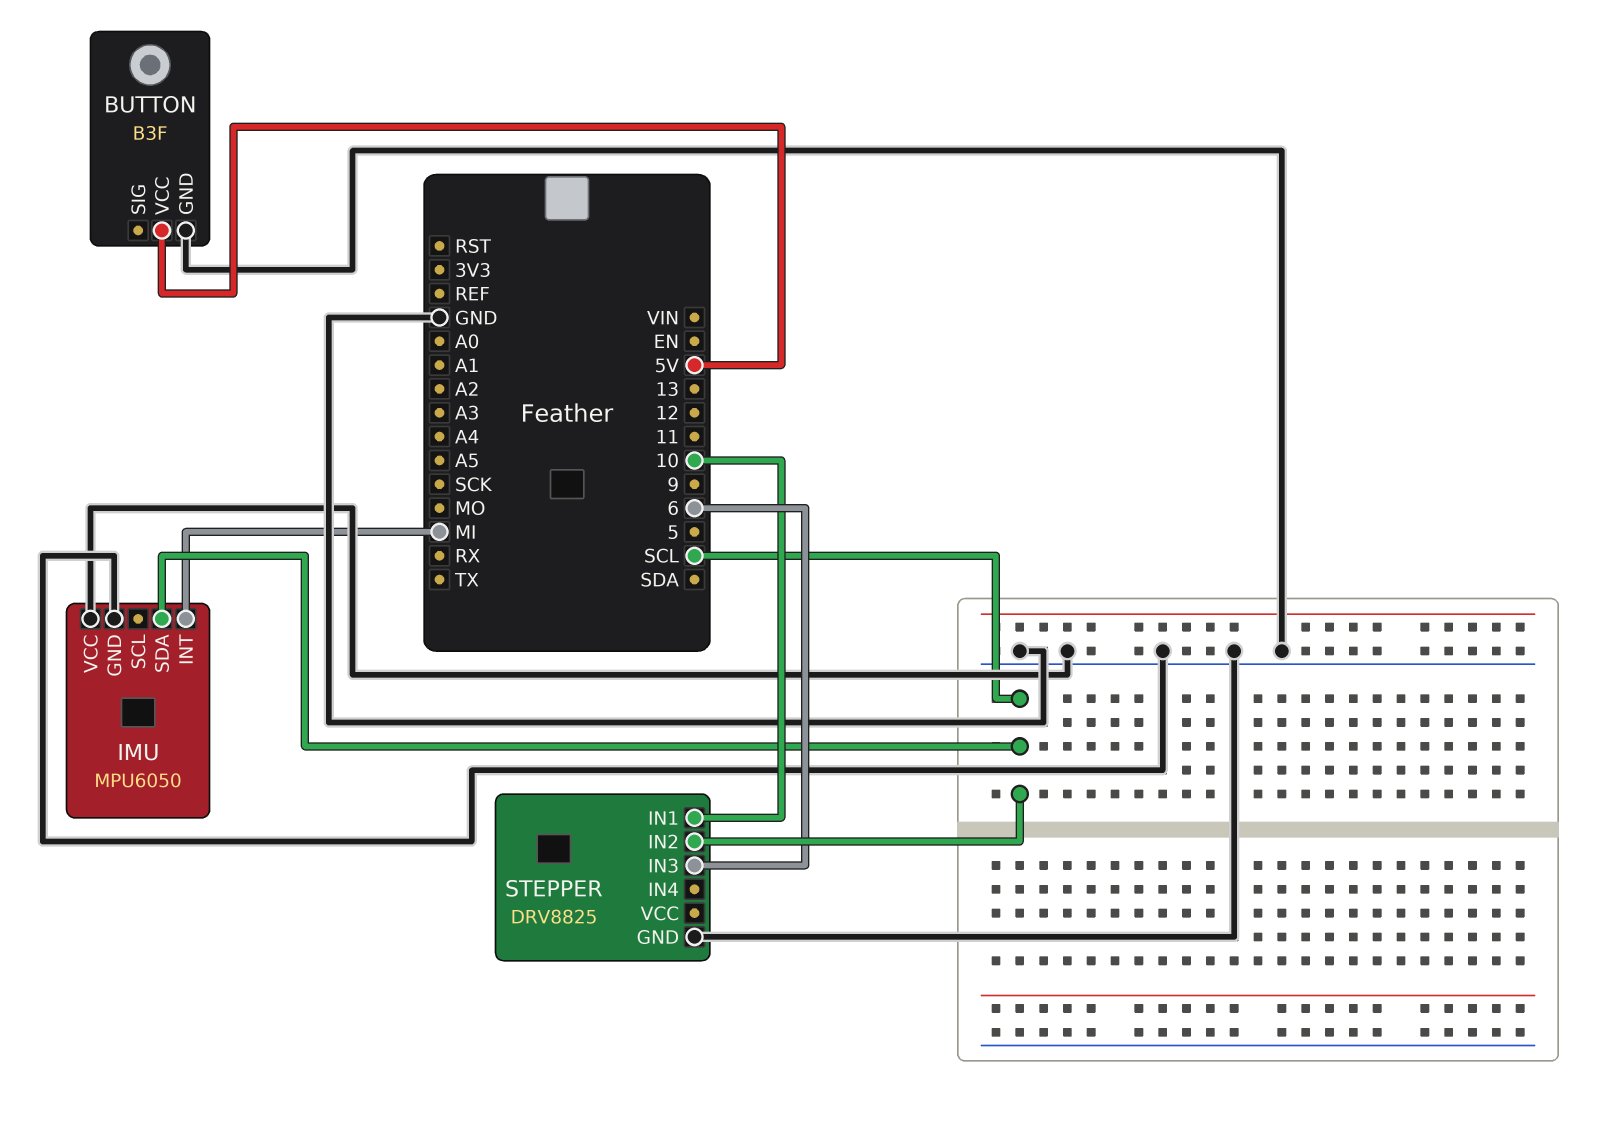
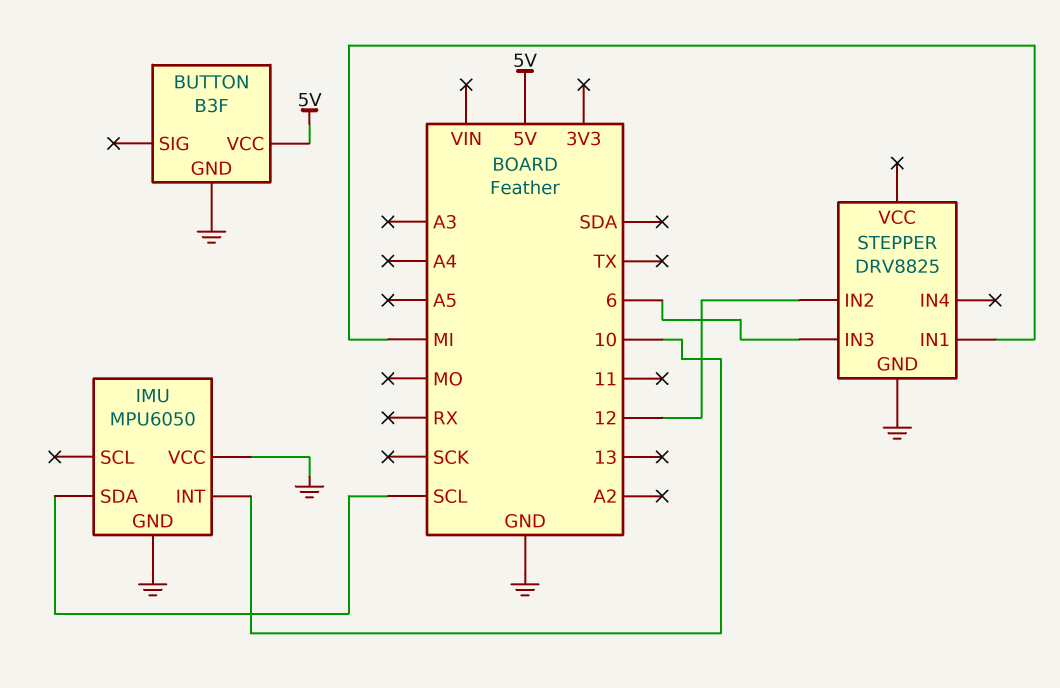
IMU pin INT: MI -> 10
STEPPER pin IN1: 10 -> MI
STEPPER pin IN2: SCL -> 12

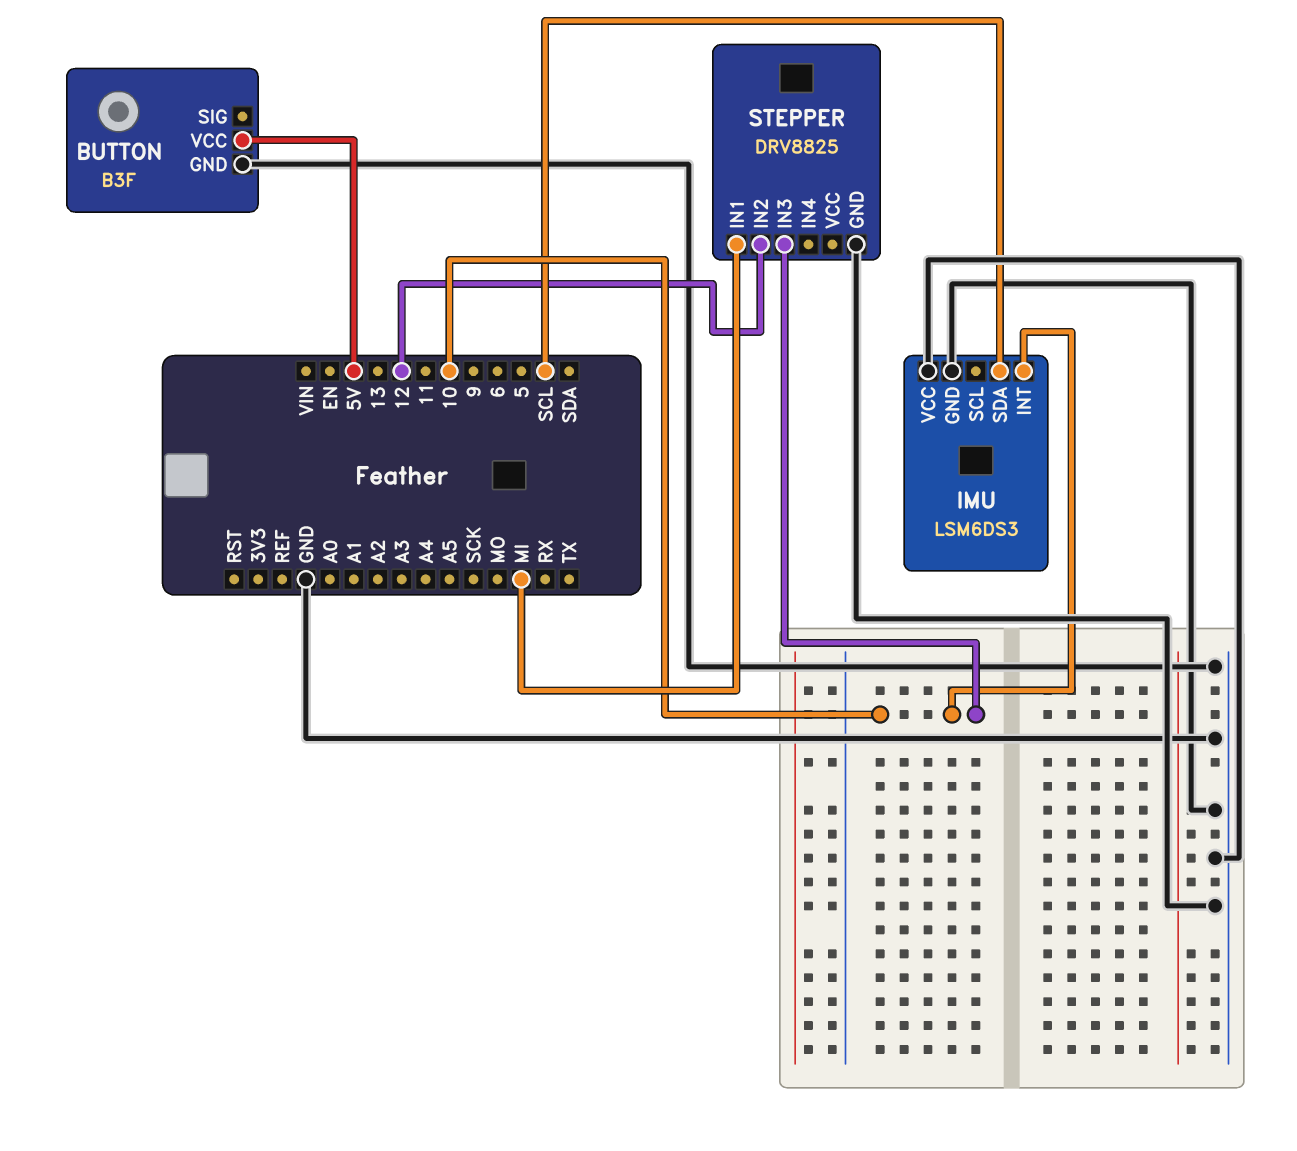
IMU: MPU6050 -> LSM6DS3
STEPPER pin IN3: 6 -> 10

